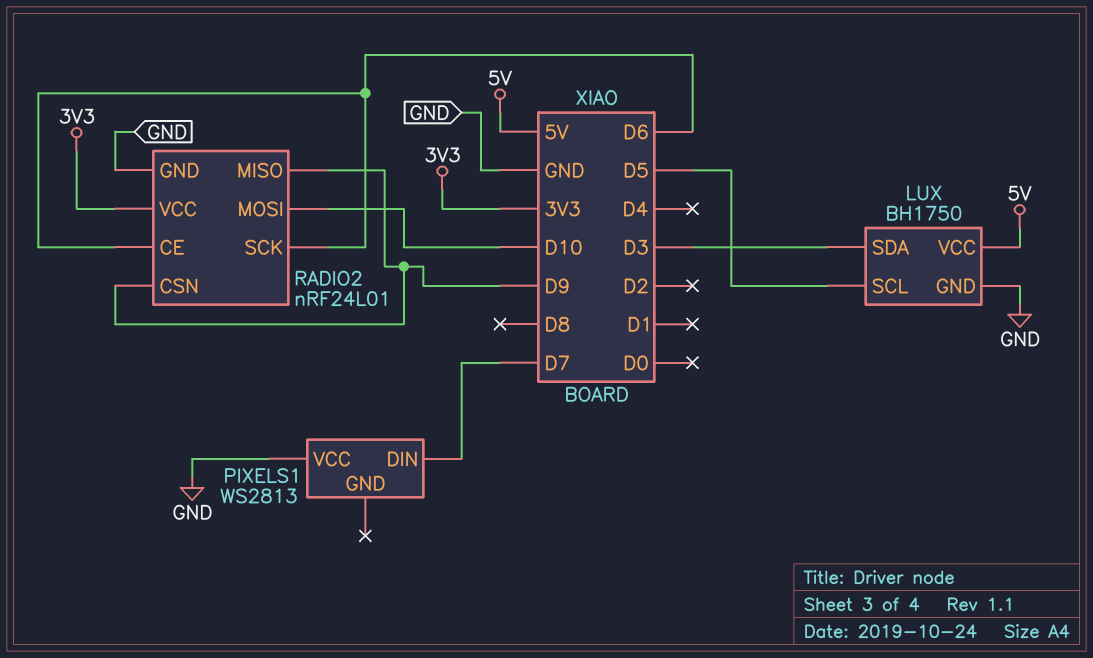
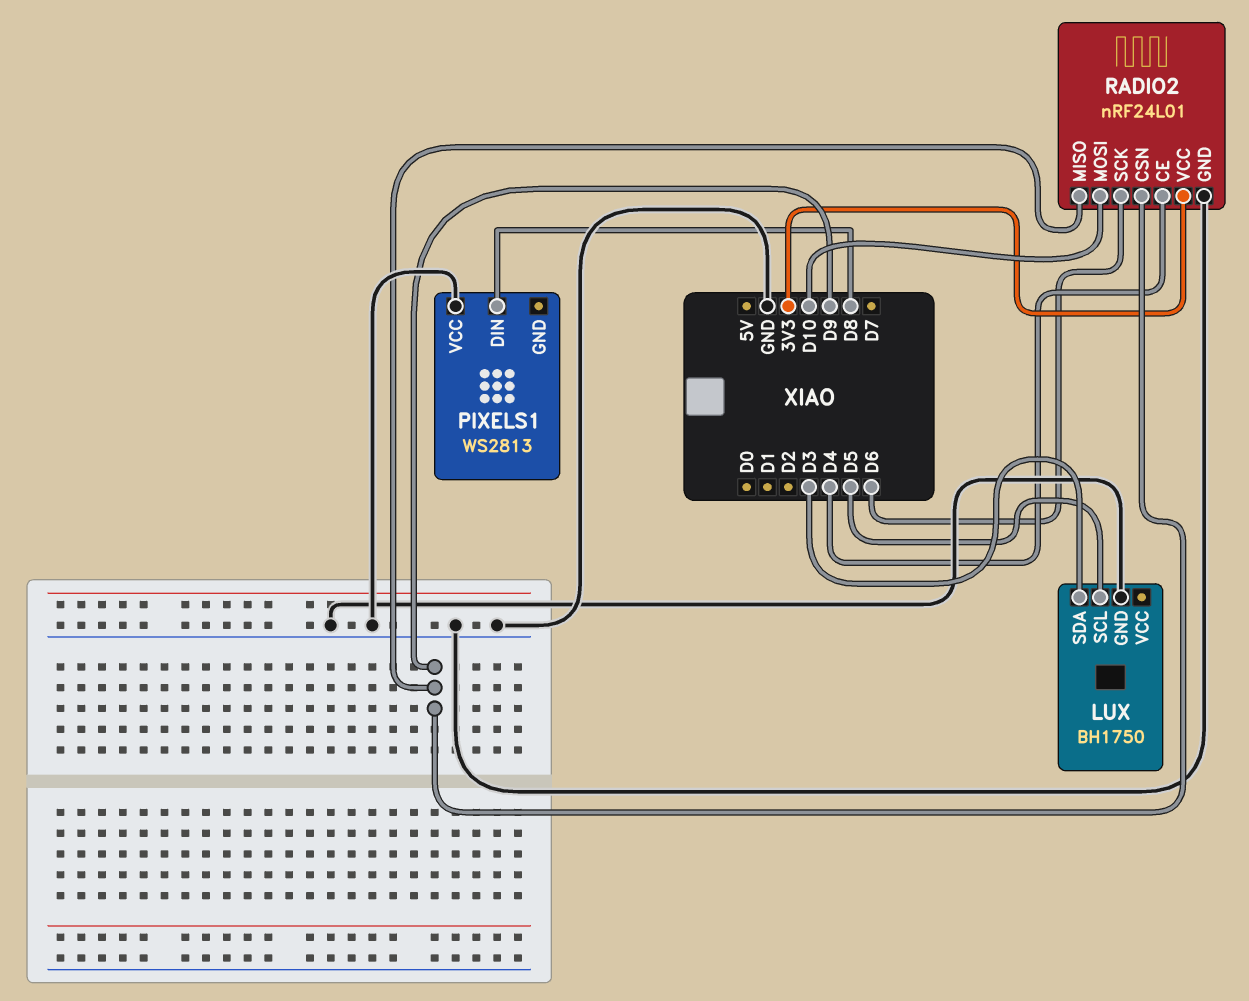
LUX pin VCC: 5V -> none
PIXELS1 pin DIN: D7 -> D8
RADIO2 pin CE: D6 -> D4

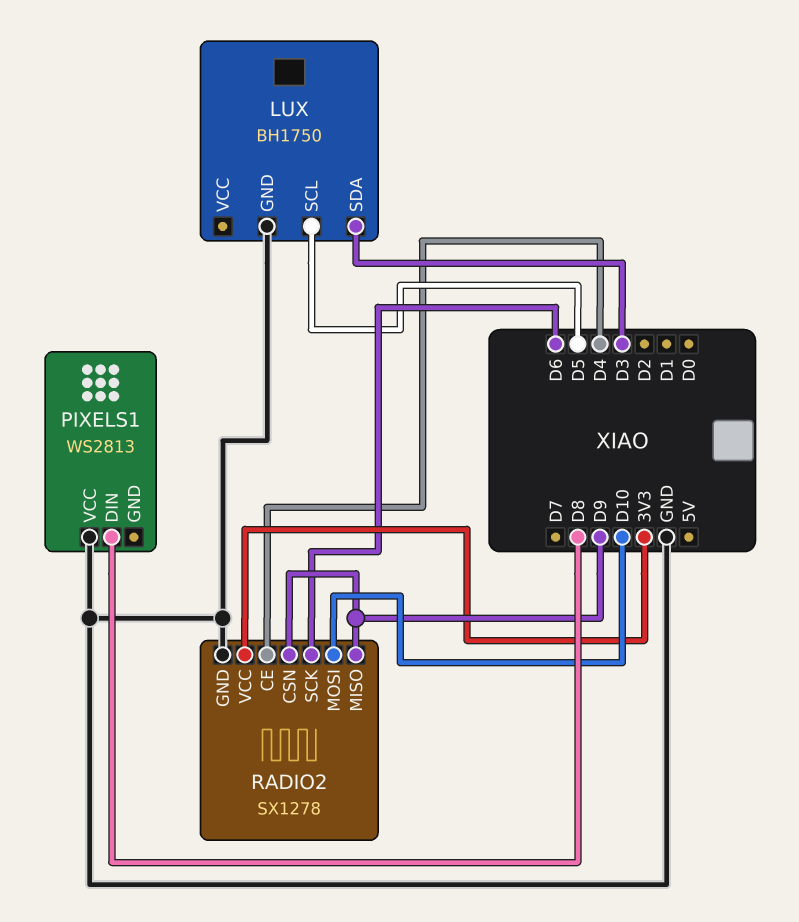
RADIO2: nRF24L01 -> SX1278

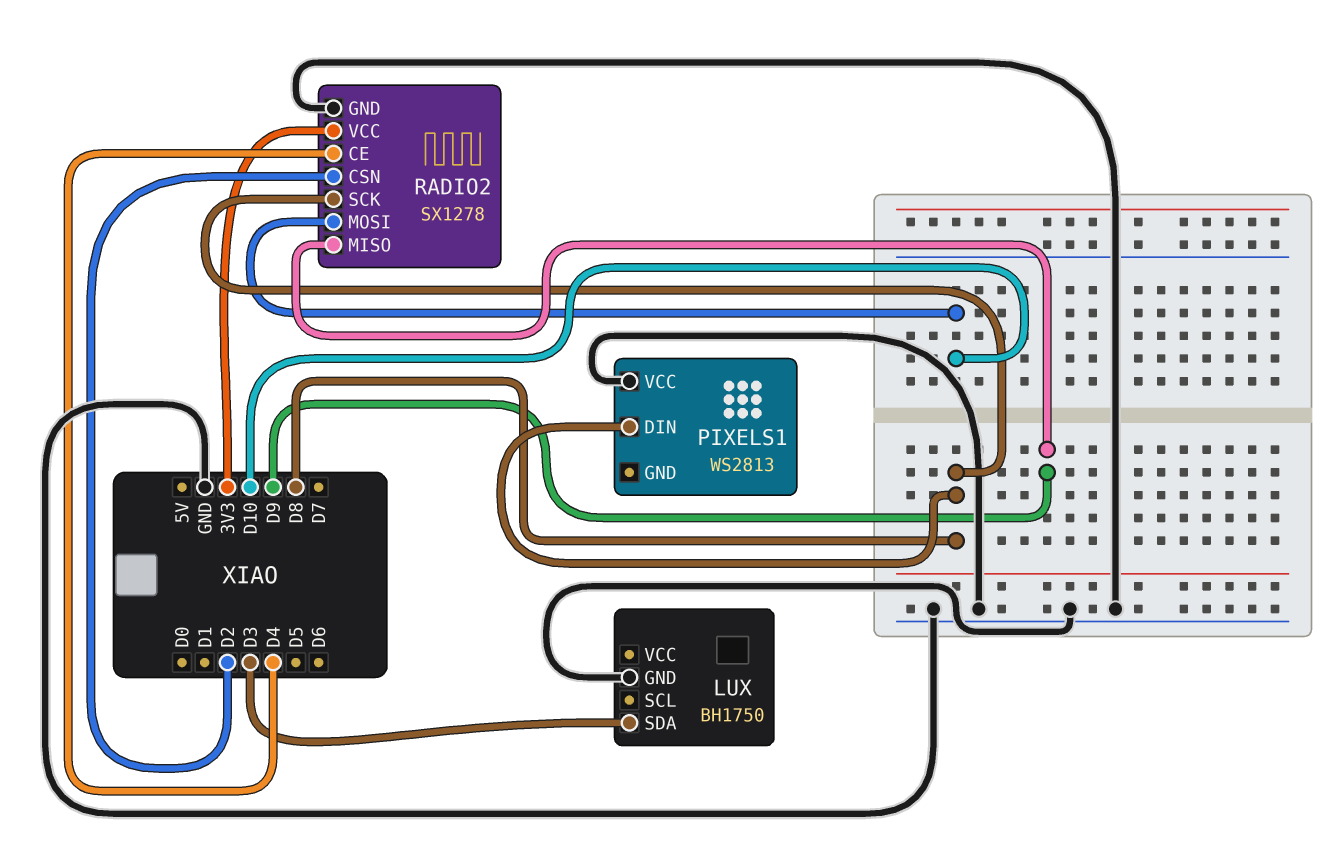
LUX pin SCL: D5 -> none
RADIO2 pin CSN: D9 -> D2
RADIO2 pin SCK: D6 -> D8

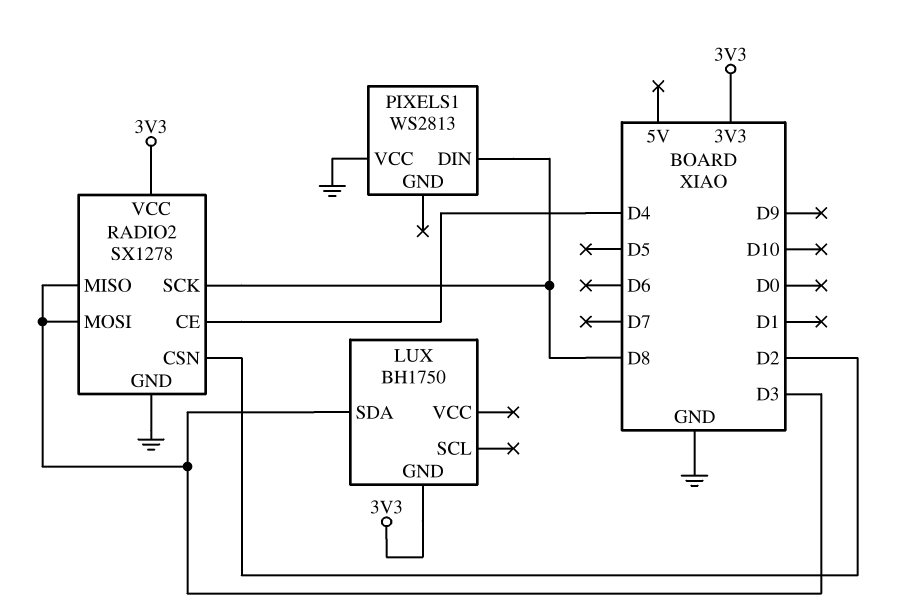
LUX pin GND: GND -> 3V3
RADIO2 pin MISO: D9 -> D3
RADIO2 pin MOSI: D10 -> D3

